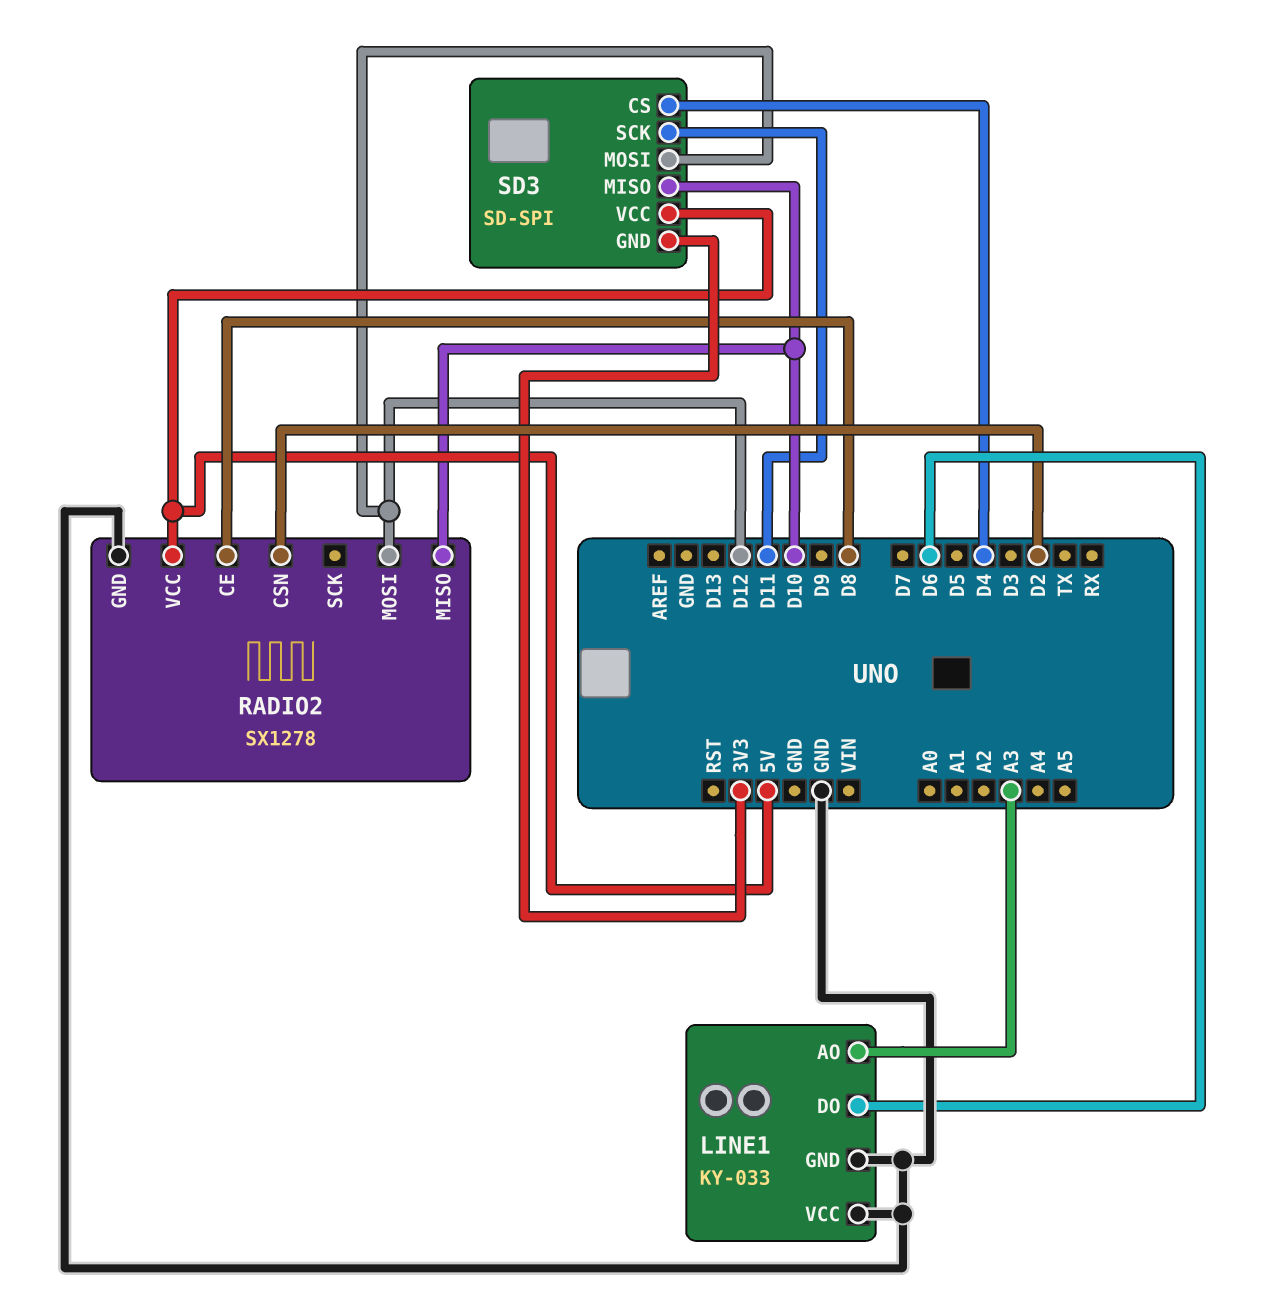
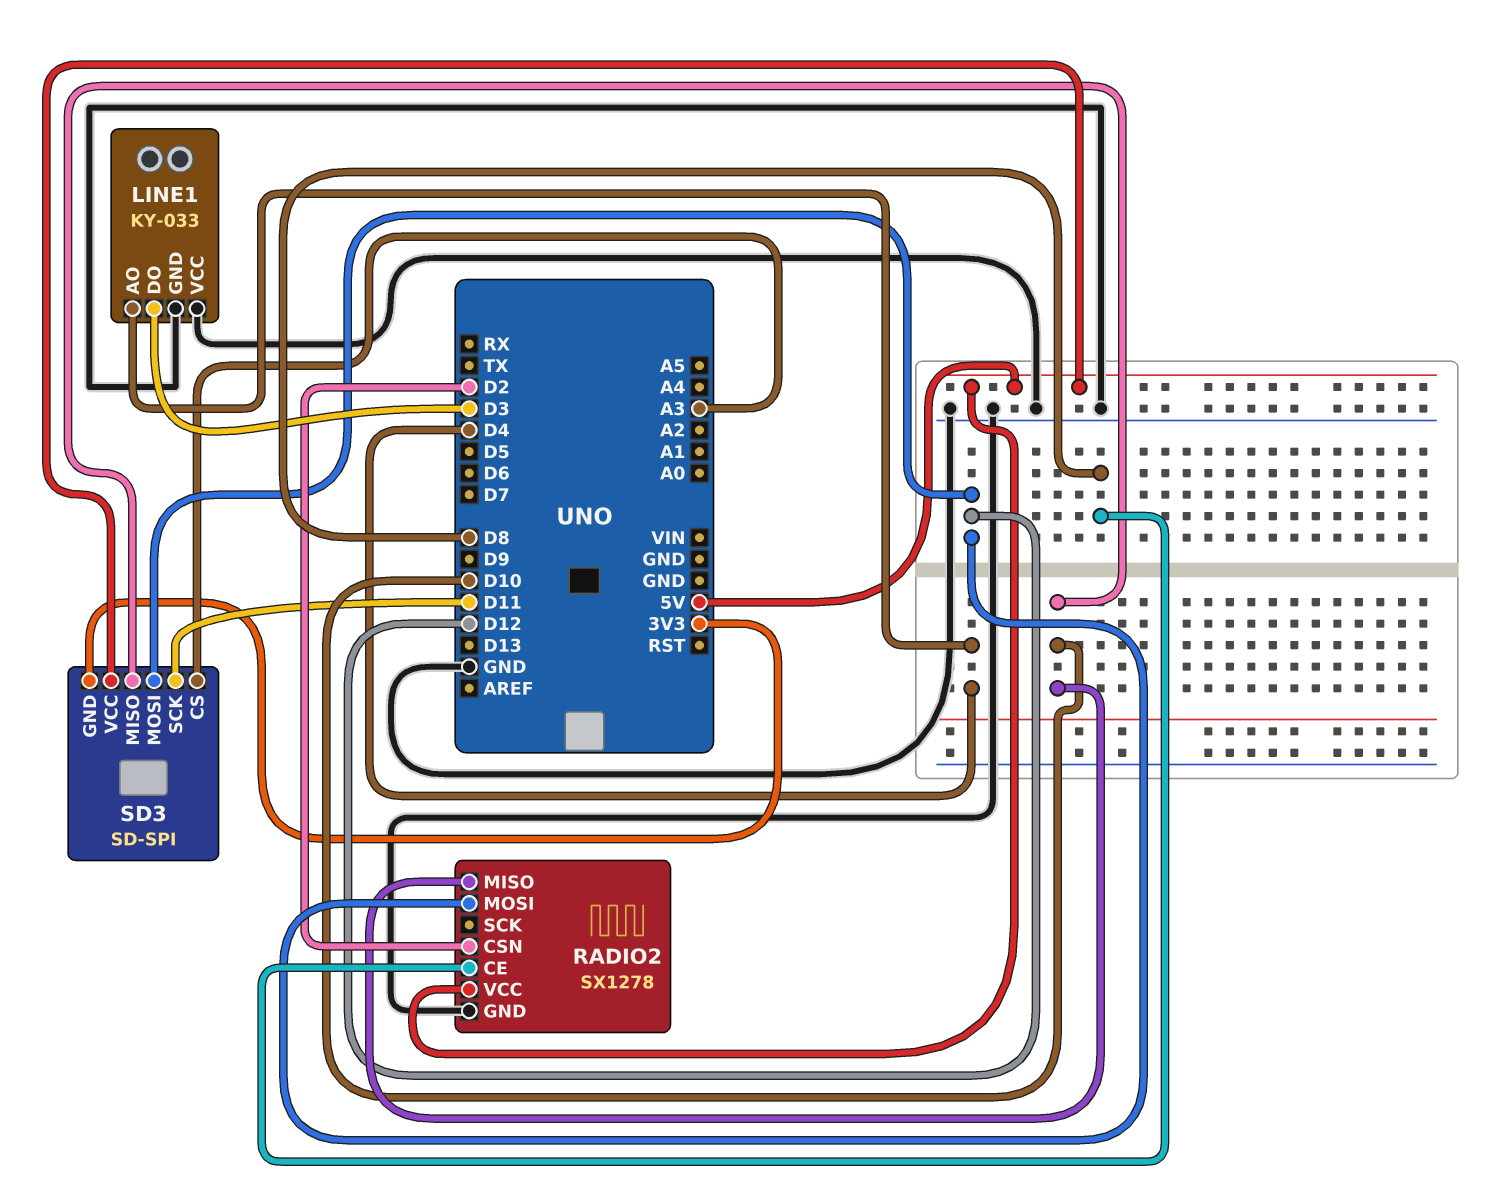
LINE1 pin AO: A3 -> D4
LINE1 pin DO: D6 -> D3
SD3 pin CS: D4 -> A3

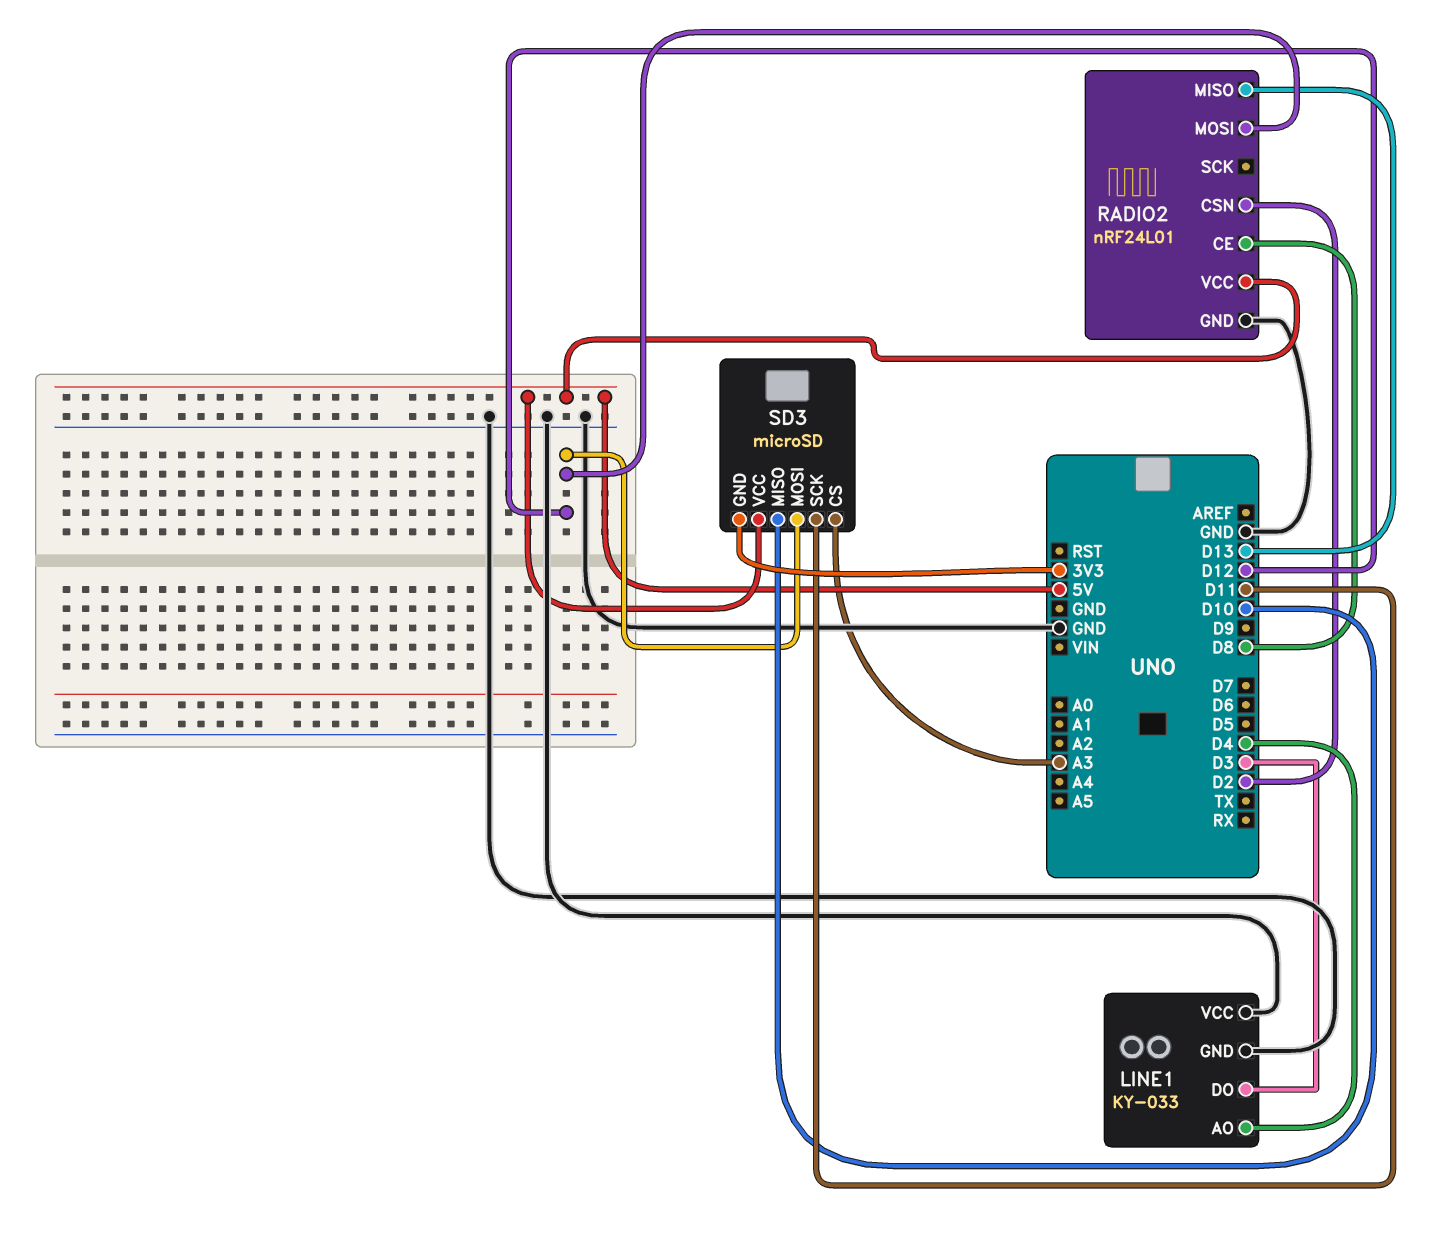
RADIO2: SX1278 -> nRF24L01
RADIO2 pin MISO: D10 -> D13
SD3: SD-SPI -> microSD

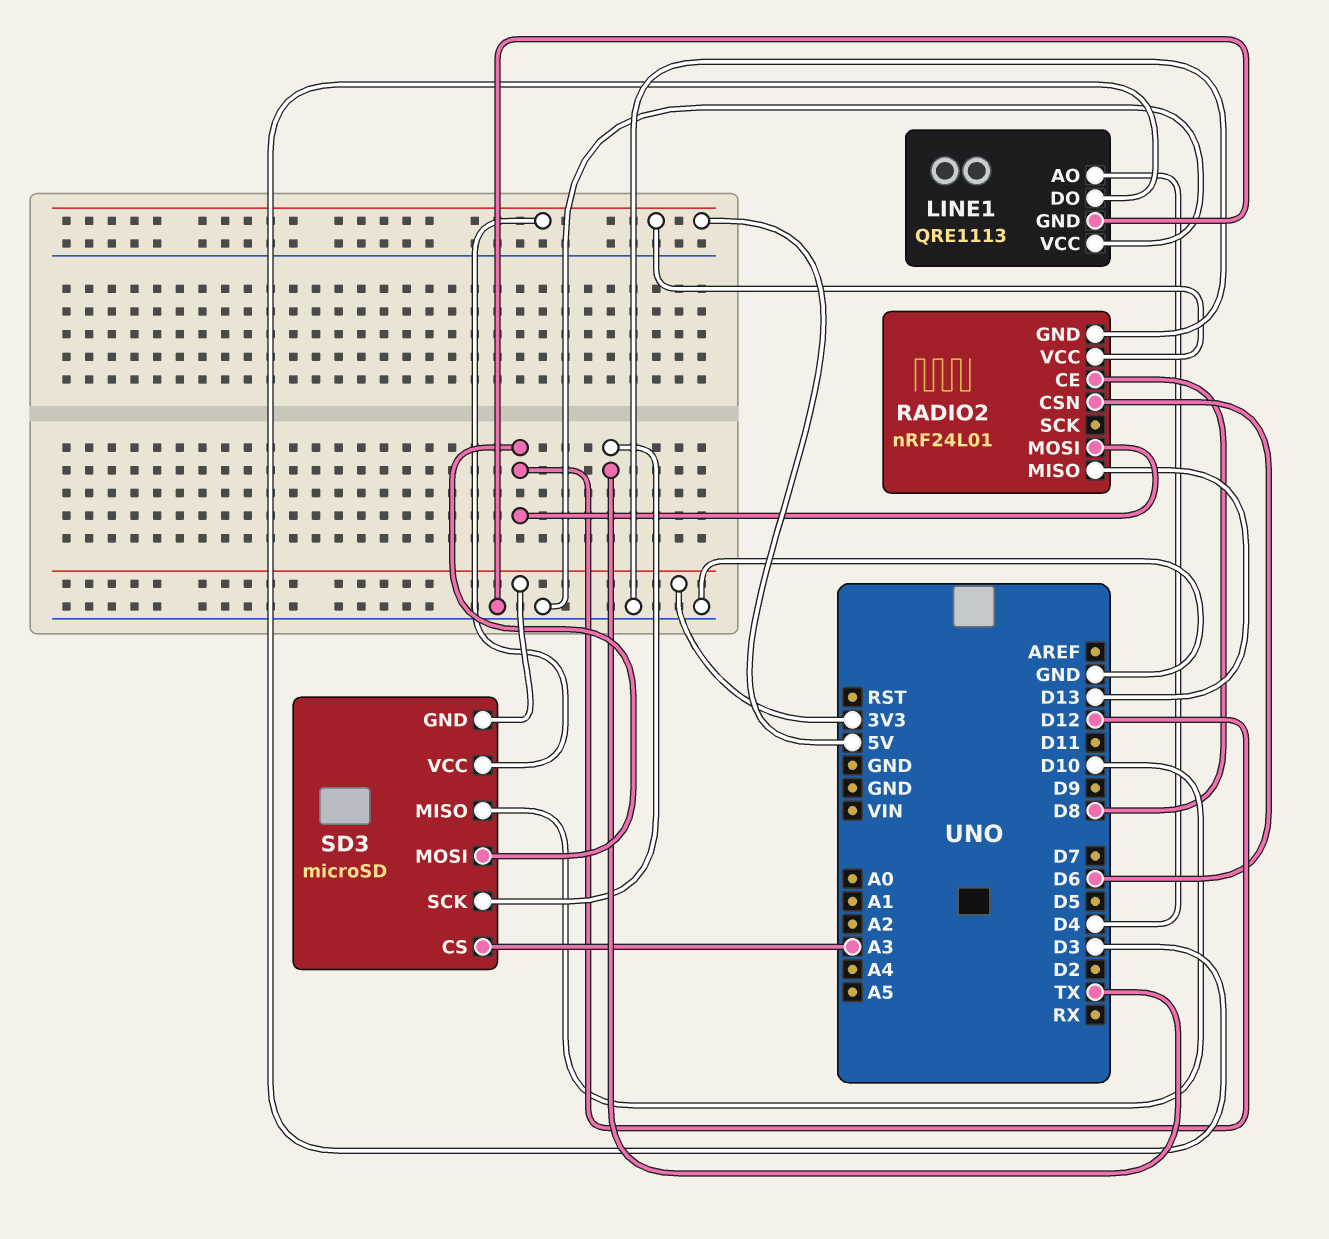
LINE1: KY-033 -> QRE1113
RADIO2 pin CSN: D2 -> D6
SD3 pin SCK: D11 -> TX

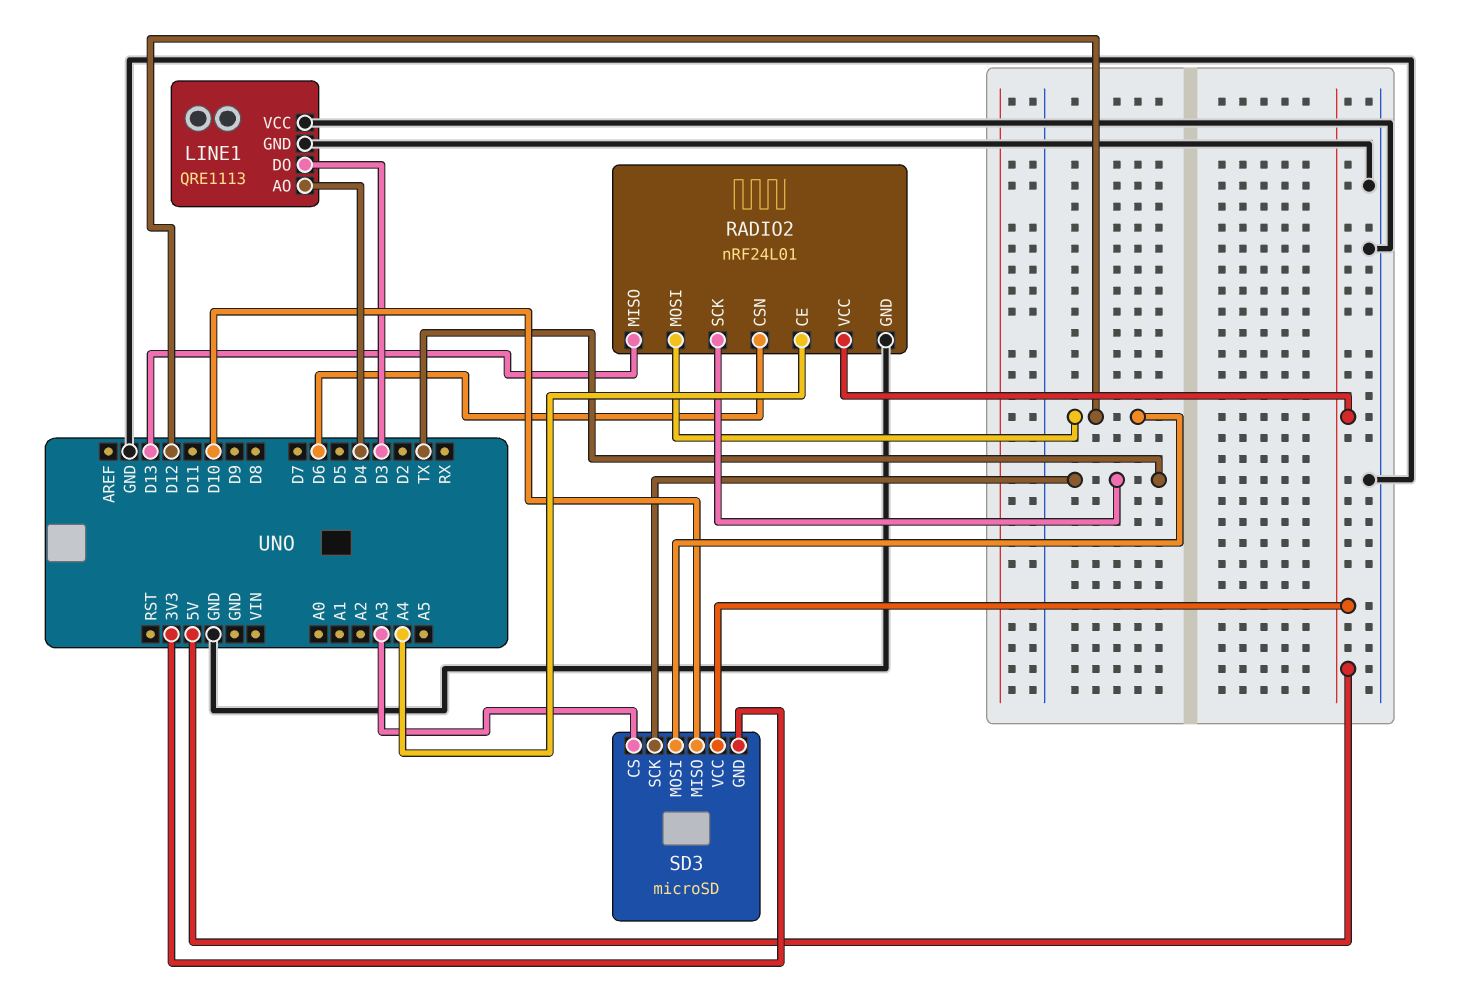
RADIO2 pin CE: D8 -> A4
RADIO2 pin SCK: none -> TX

